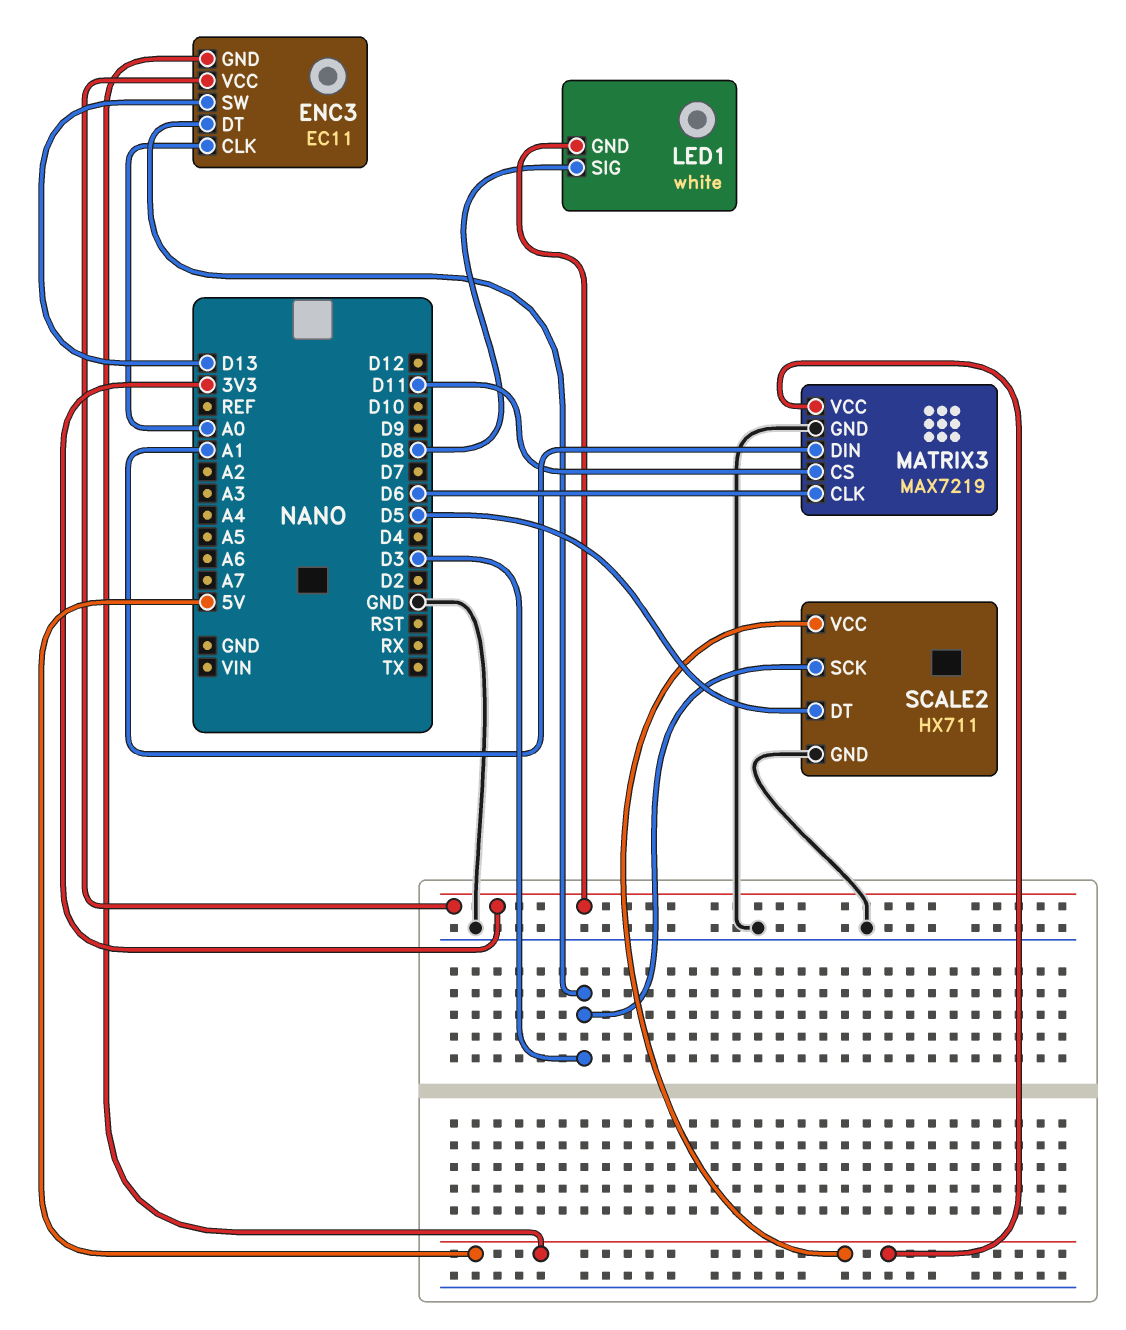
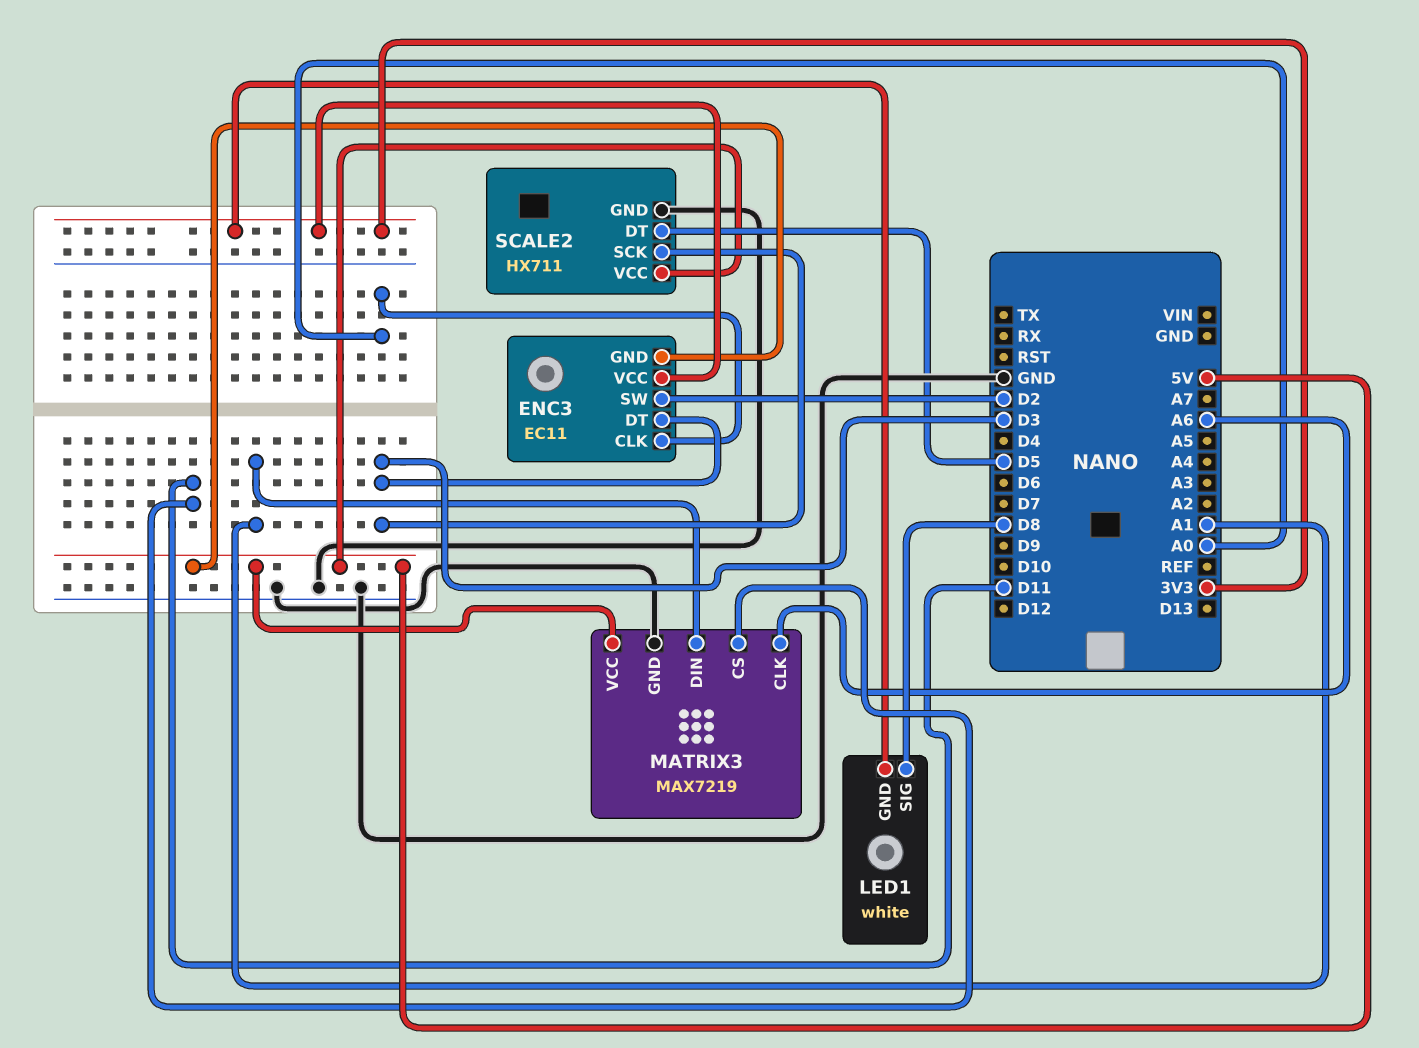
ENC3 pin SW: D13 -> D2
MATRIX3 pin CLK: D6 -> A6

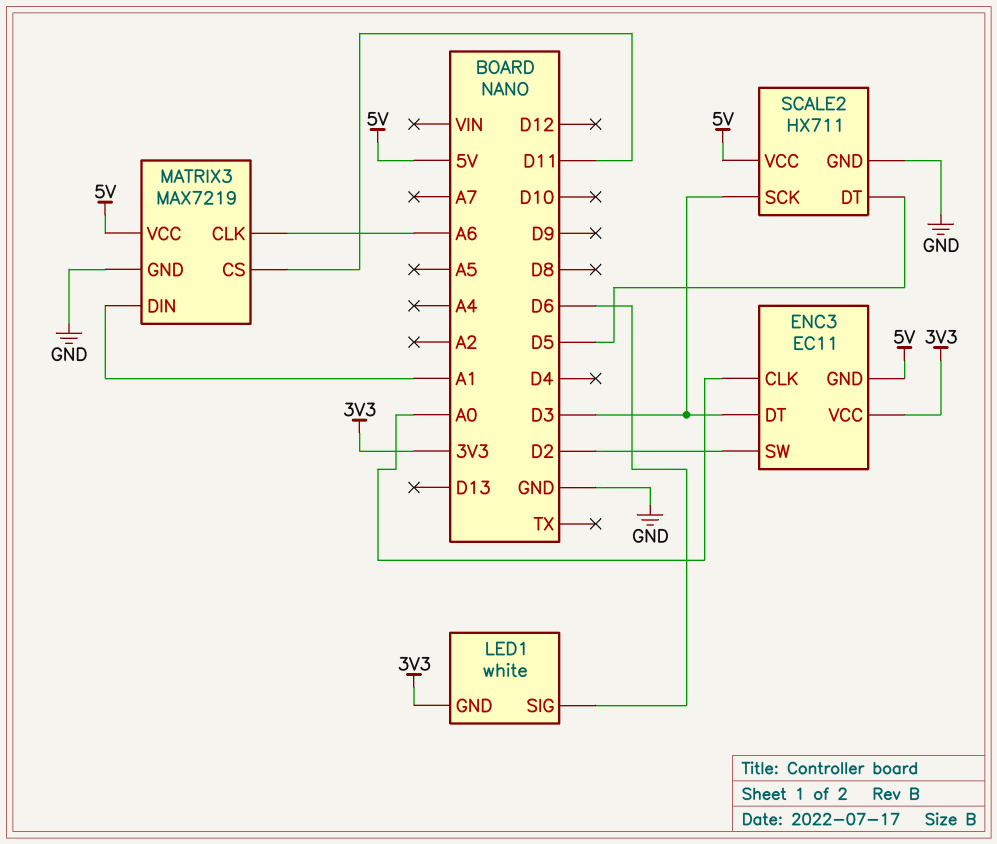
LED1 pin SIG: D8 -> D6

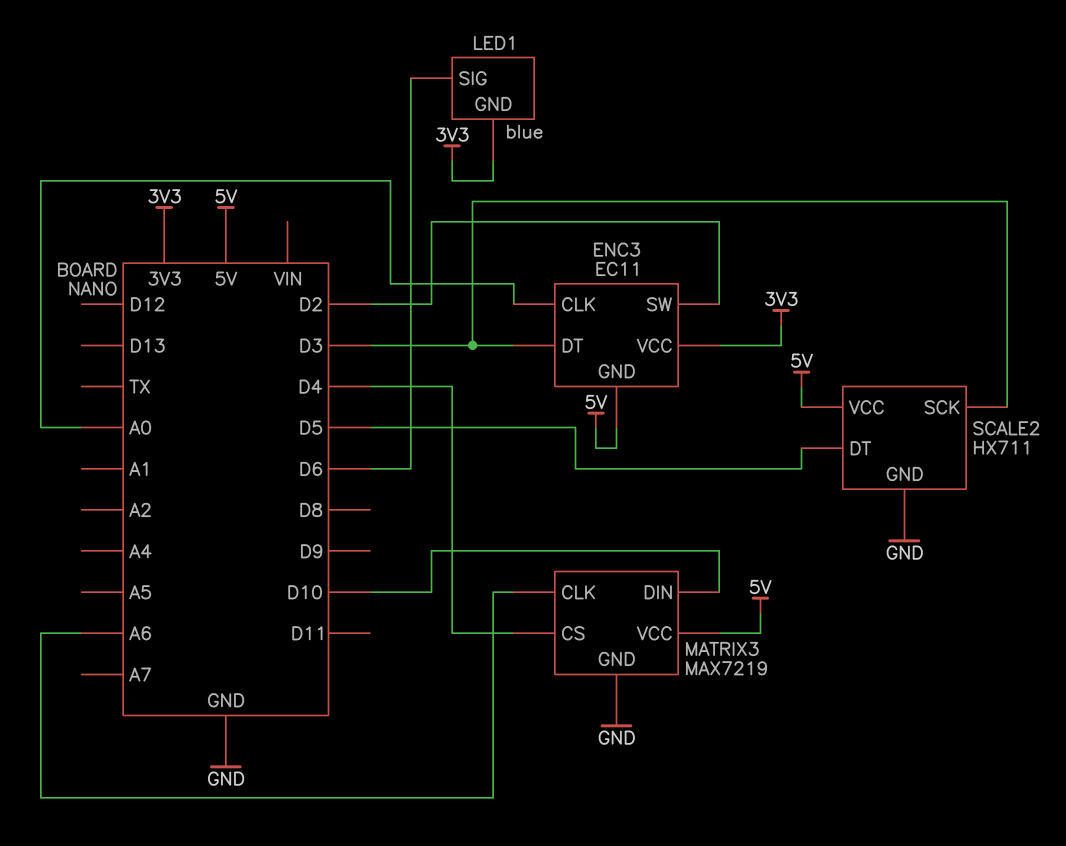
LED1: white -> blue
MATRIX3 pin CS: D11 -> D4
MATRIX3 pin DIN: A1 -> D10

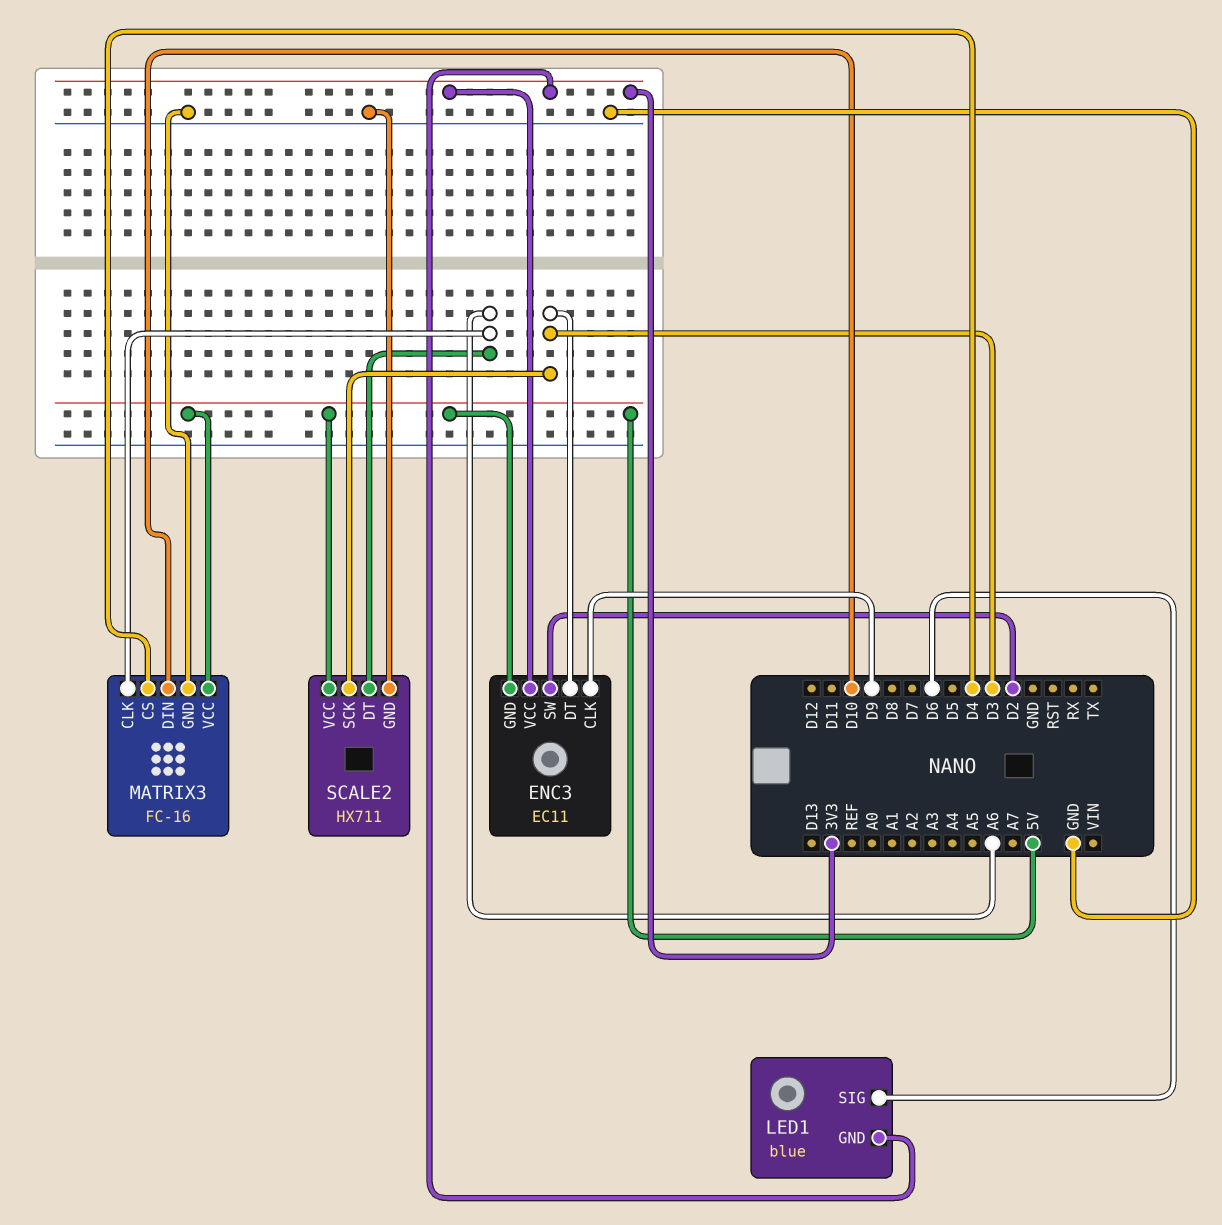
ENC3 pin CLK: A0 -> D9
MATRIX3: MAX7219 -> FC-16
SCALE2 pin DT: D5 -> A6

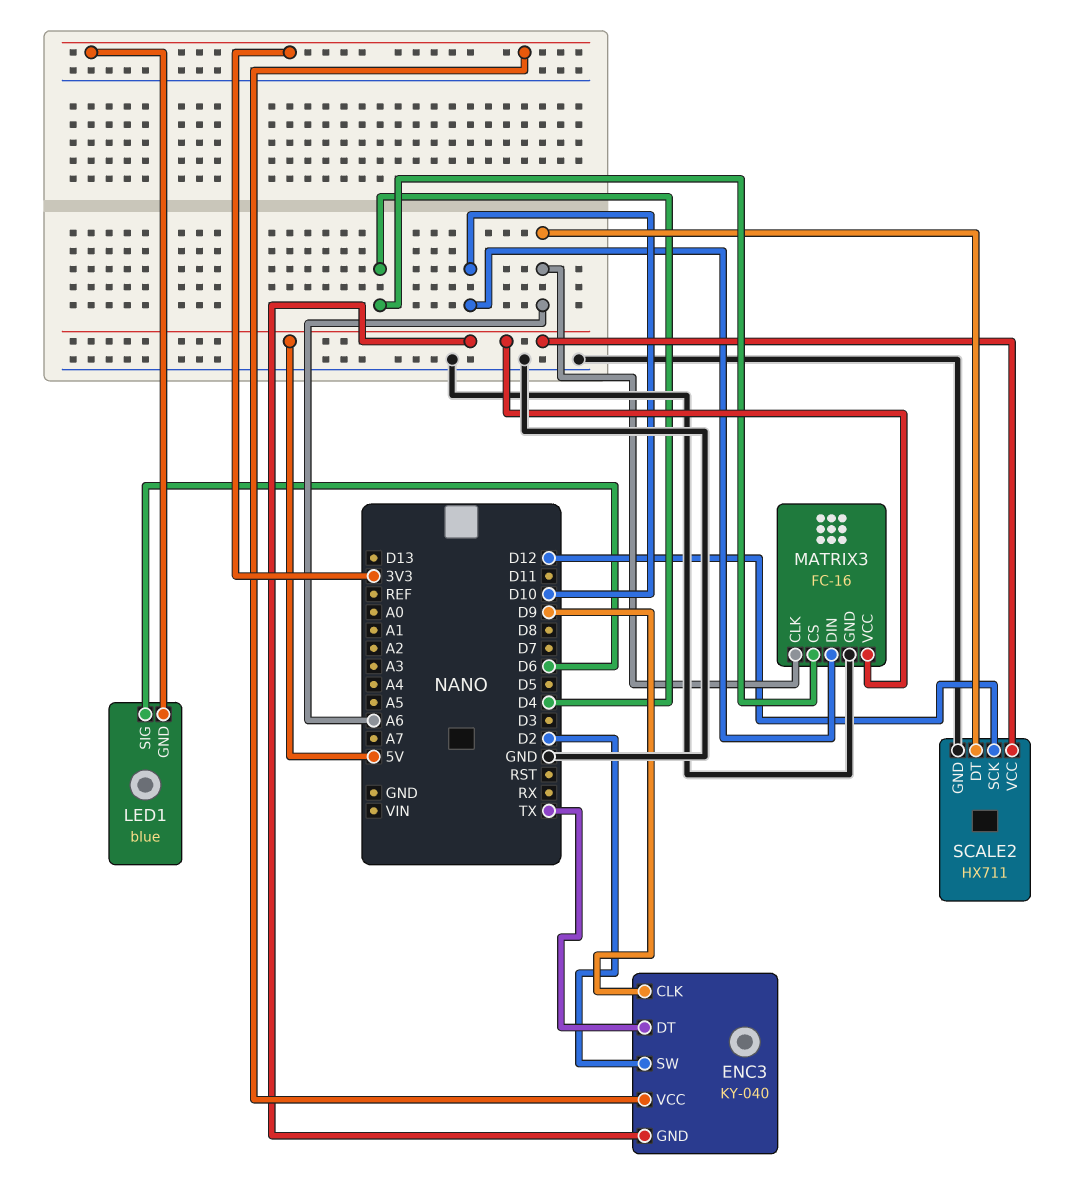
ENC3: EC11 -> KY-040
ENC3 pin DT: D3 -> TX
SCALE2 pin SCK: D3 -> D12

